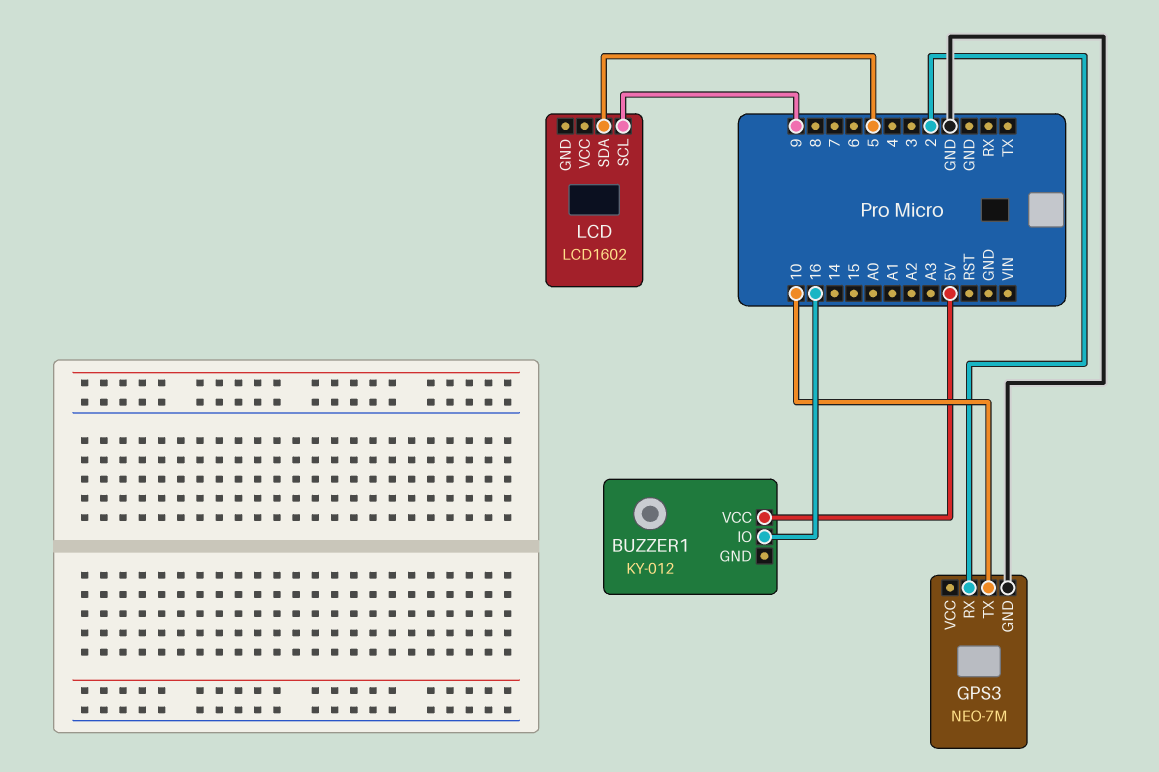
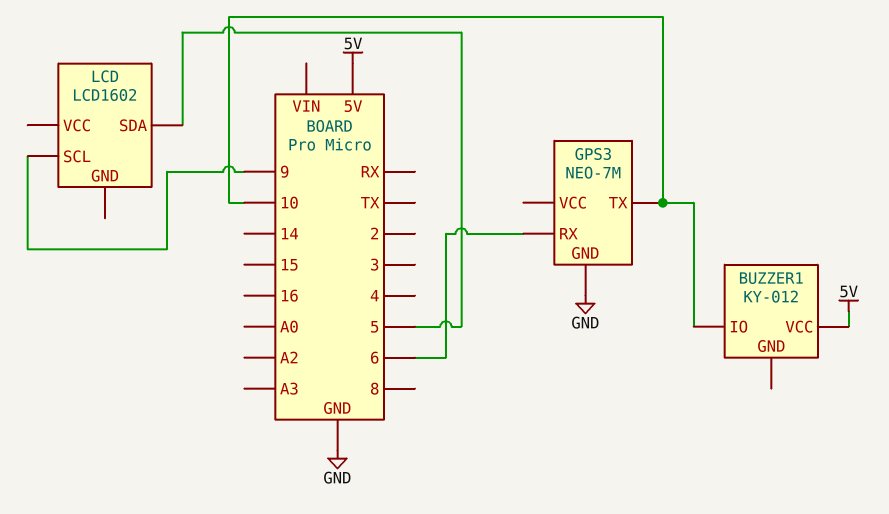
BUZZER1 pin IO: 16 -> 10
GPS3 pin RX: 2 -> 6

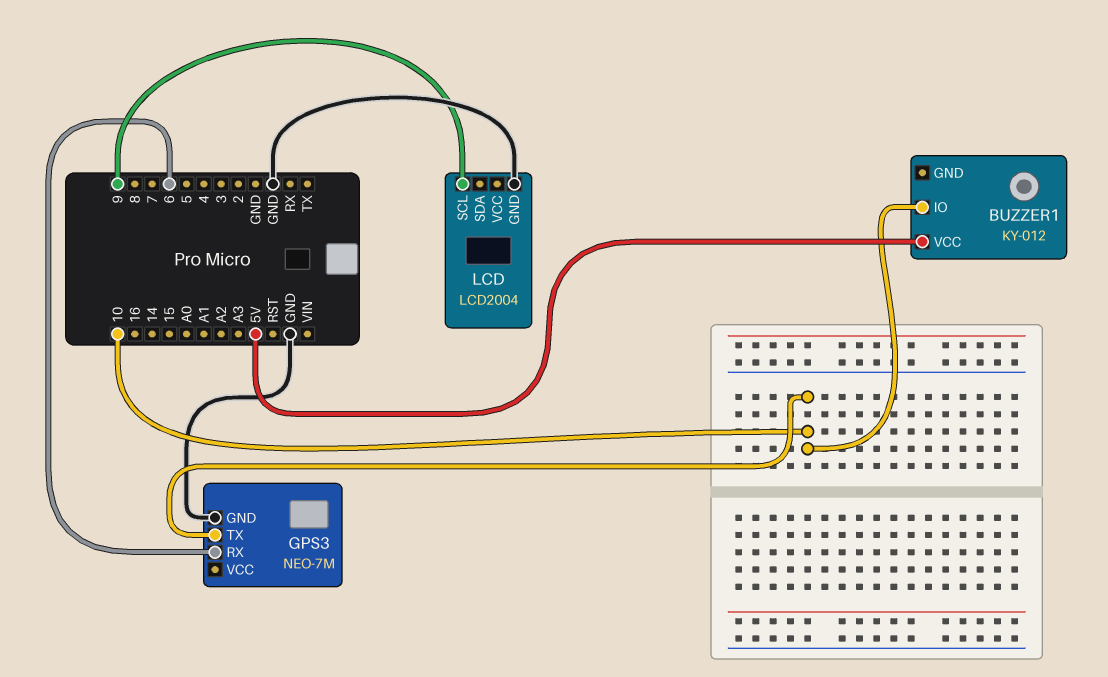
LCD: LCD1602 -> LCD2004
LCD pin GND: none -> GND
LCD pin SDA: 5 -> none

